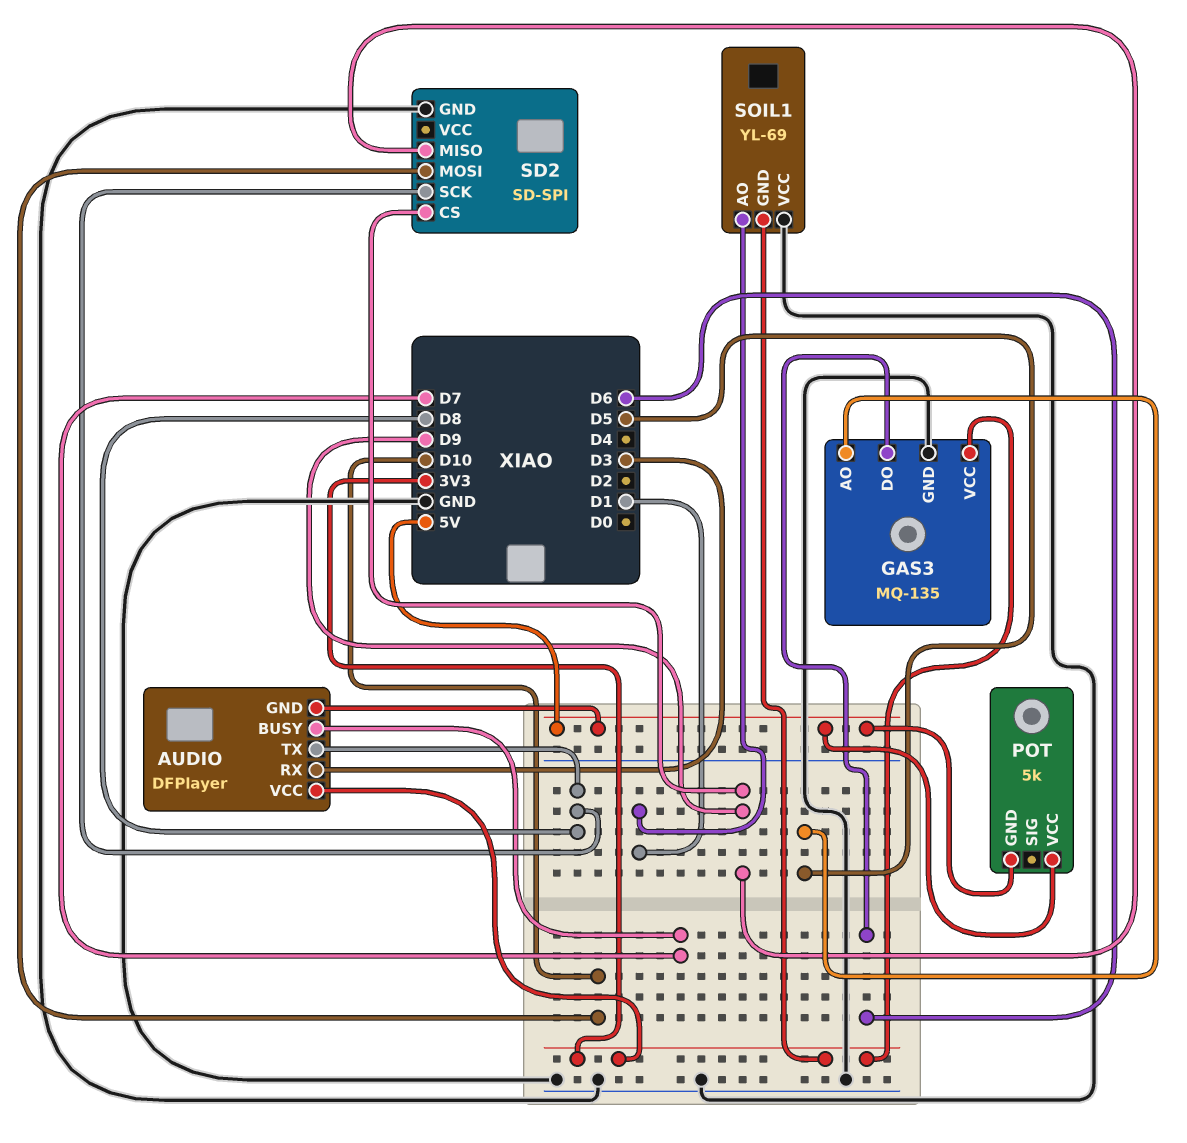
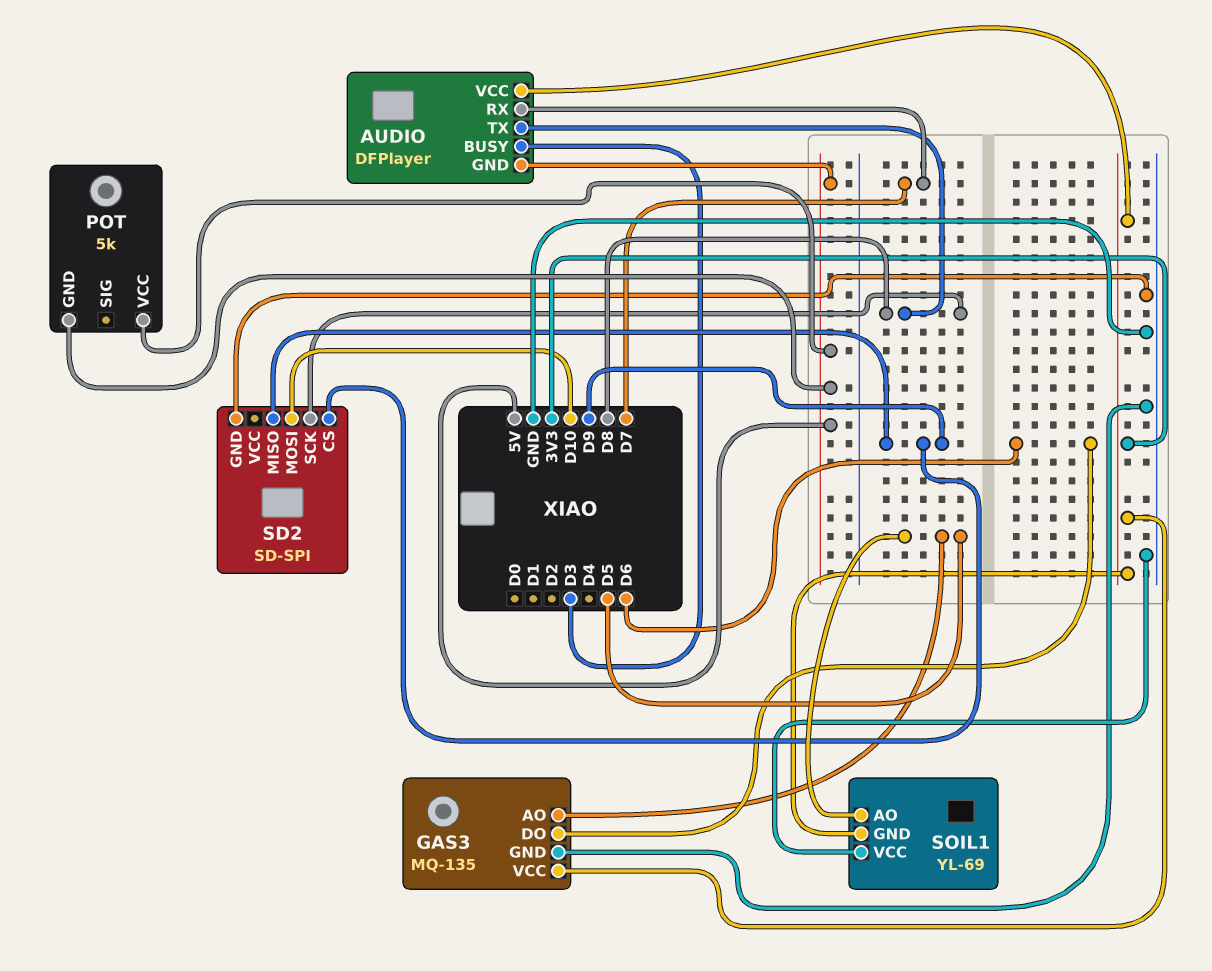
AUDIO pin BUSY: D7 -> D3
AUDIO pin RX: D3 -> D7
SOIL1 pin AO: D1 -> D5

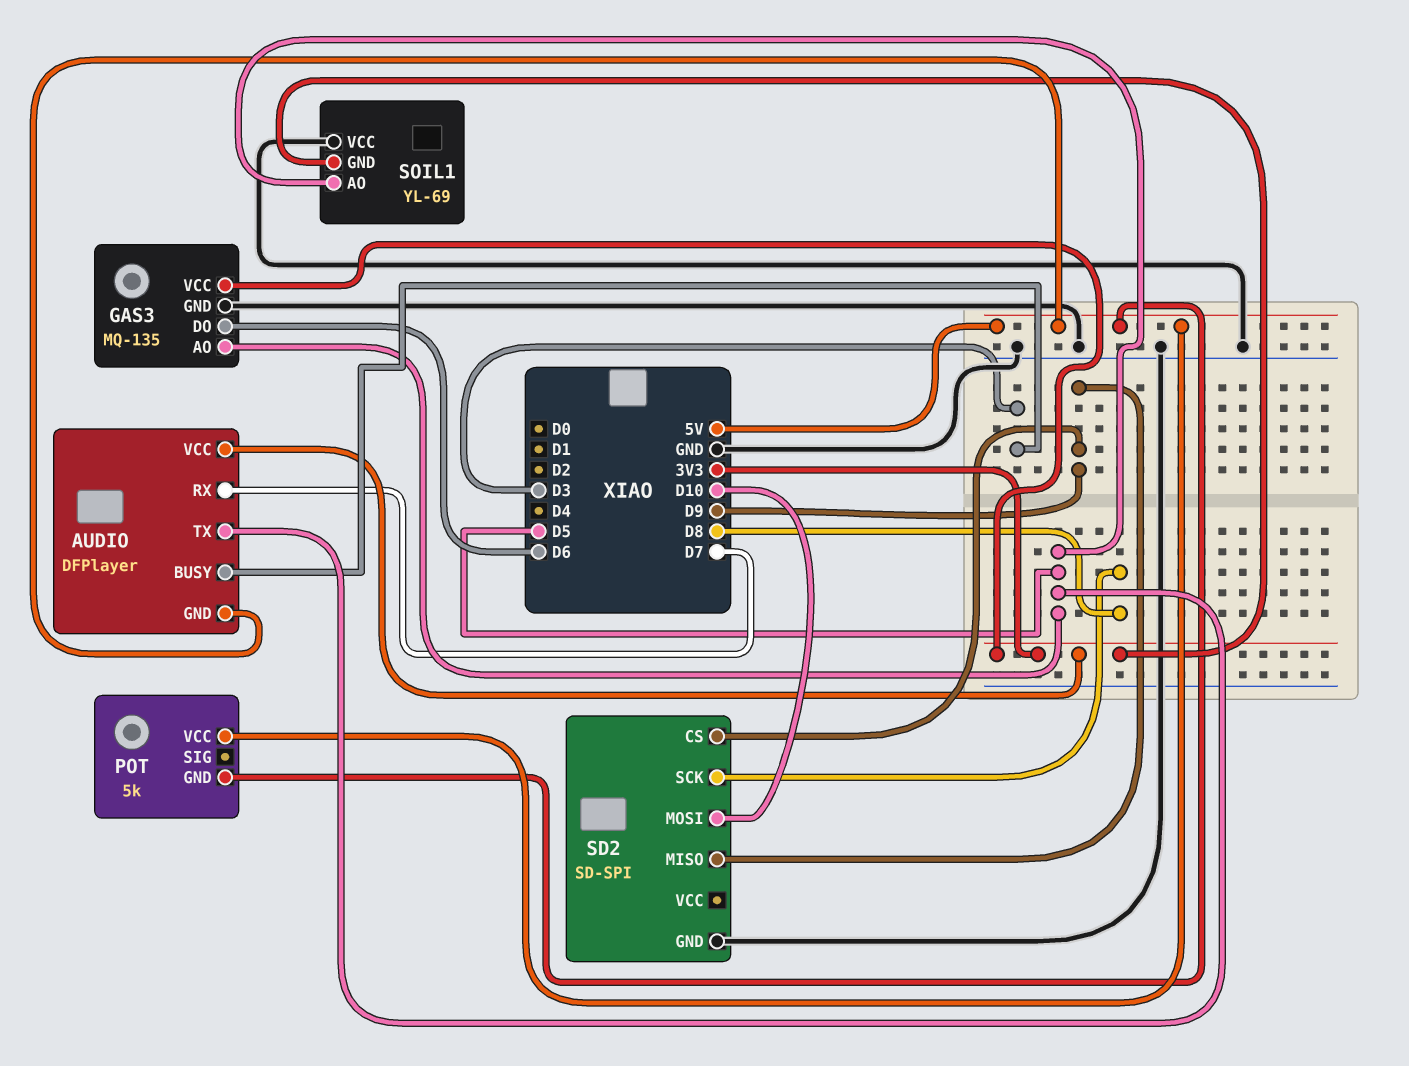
AUDIO pin TX: D8 -> D5

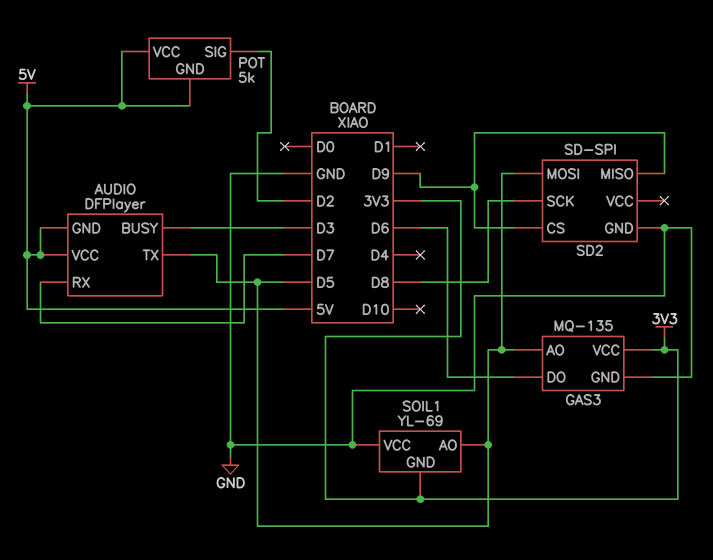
AUDIO pin VCC: 3V3 -> 5V
POT pin SIG: none -> D2
SD2 pin MOSI: D10 -> D5

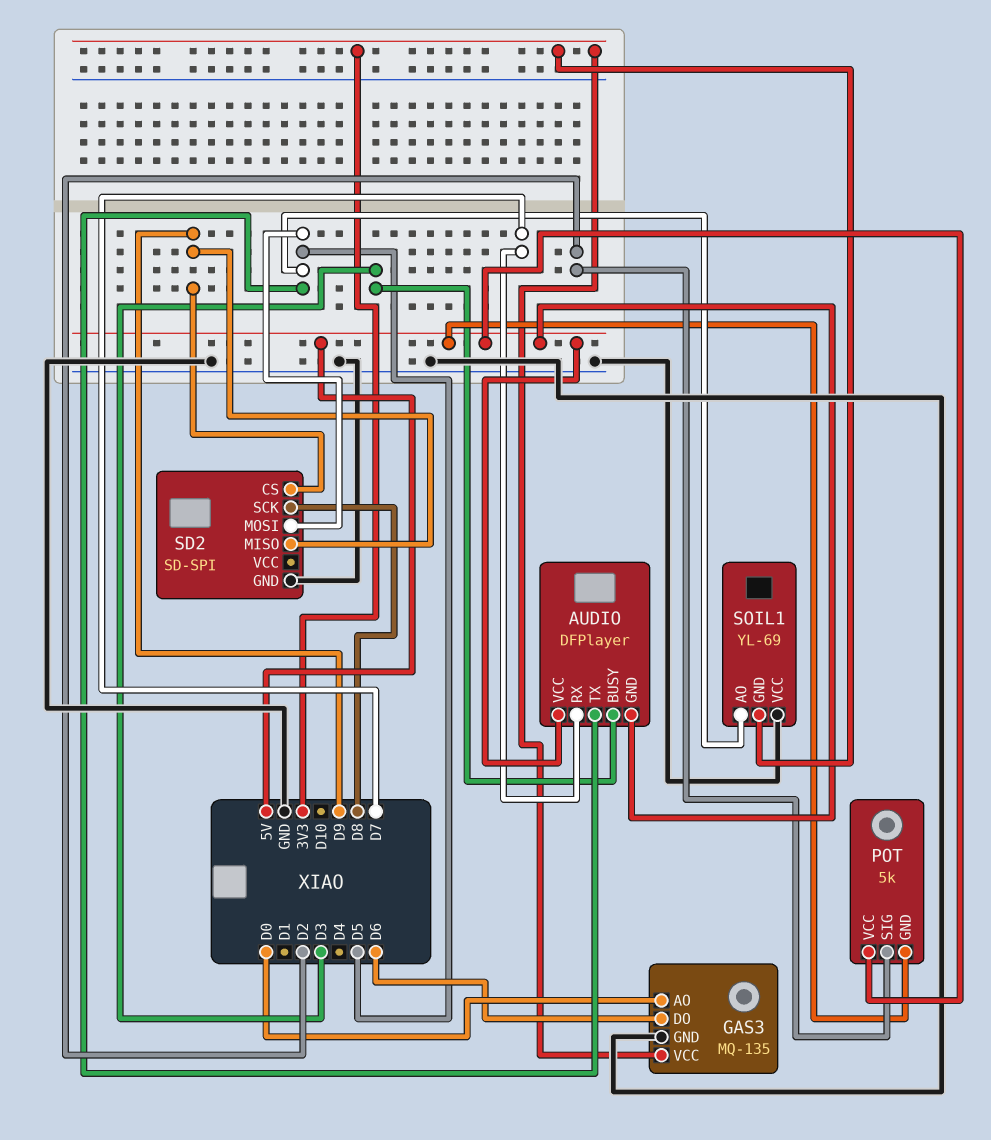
GAS3 pin AO: D5 -> D0

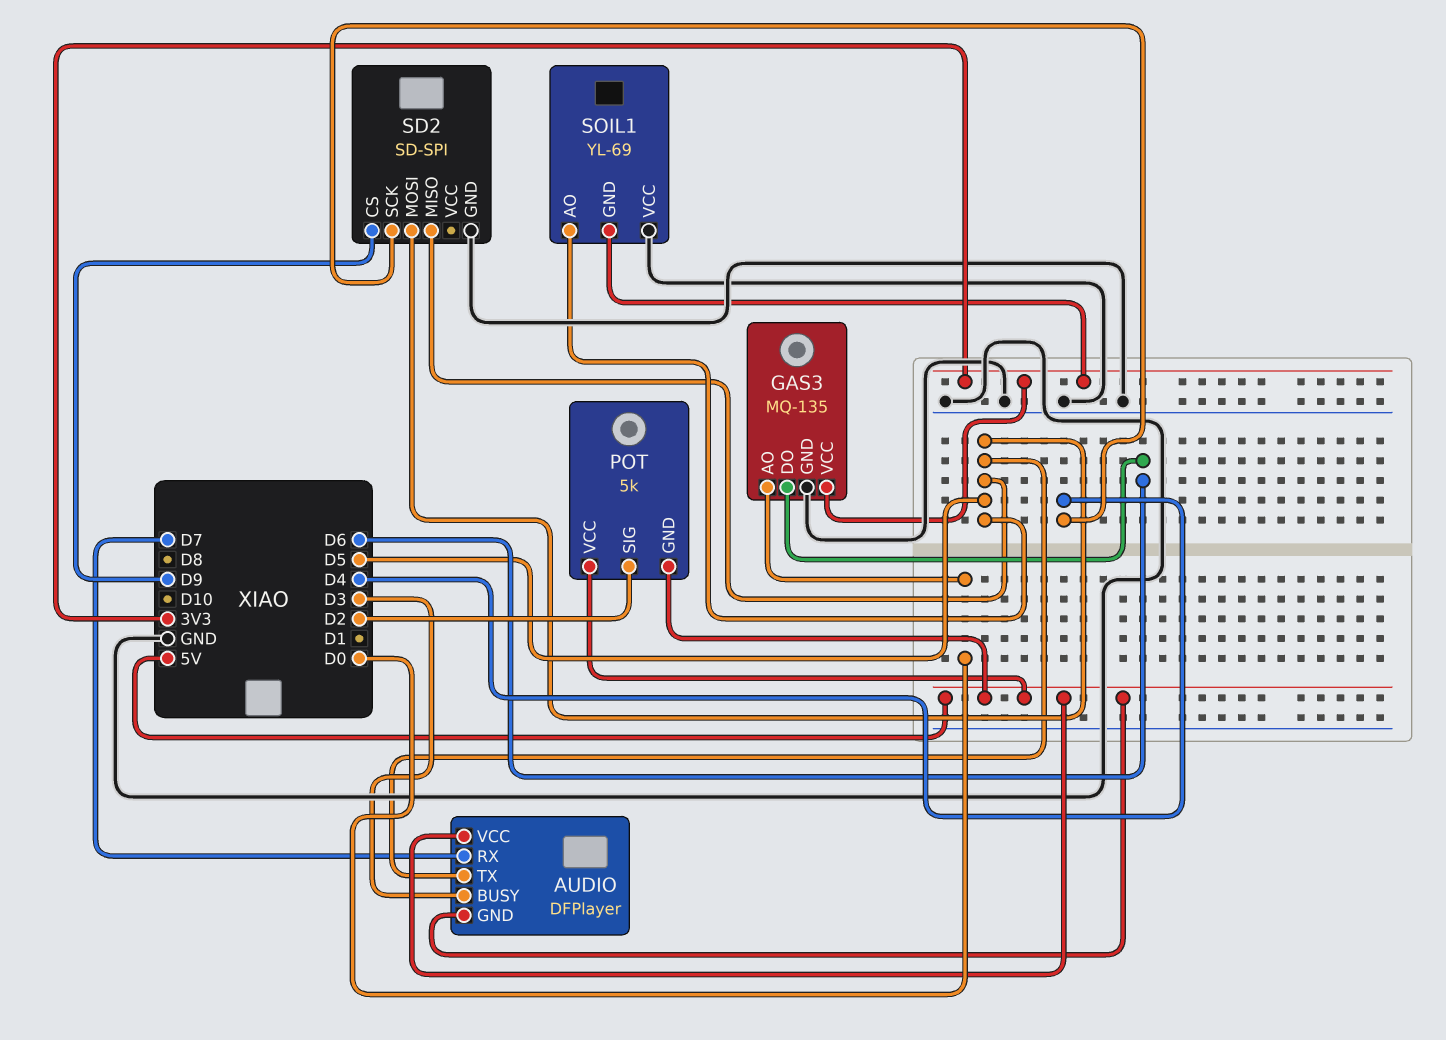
SD2 pin MISO: D9 -> D5
SD2 pin SCK: D8 -> D4

